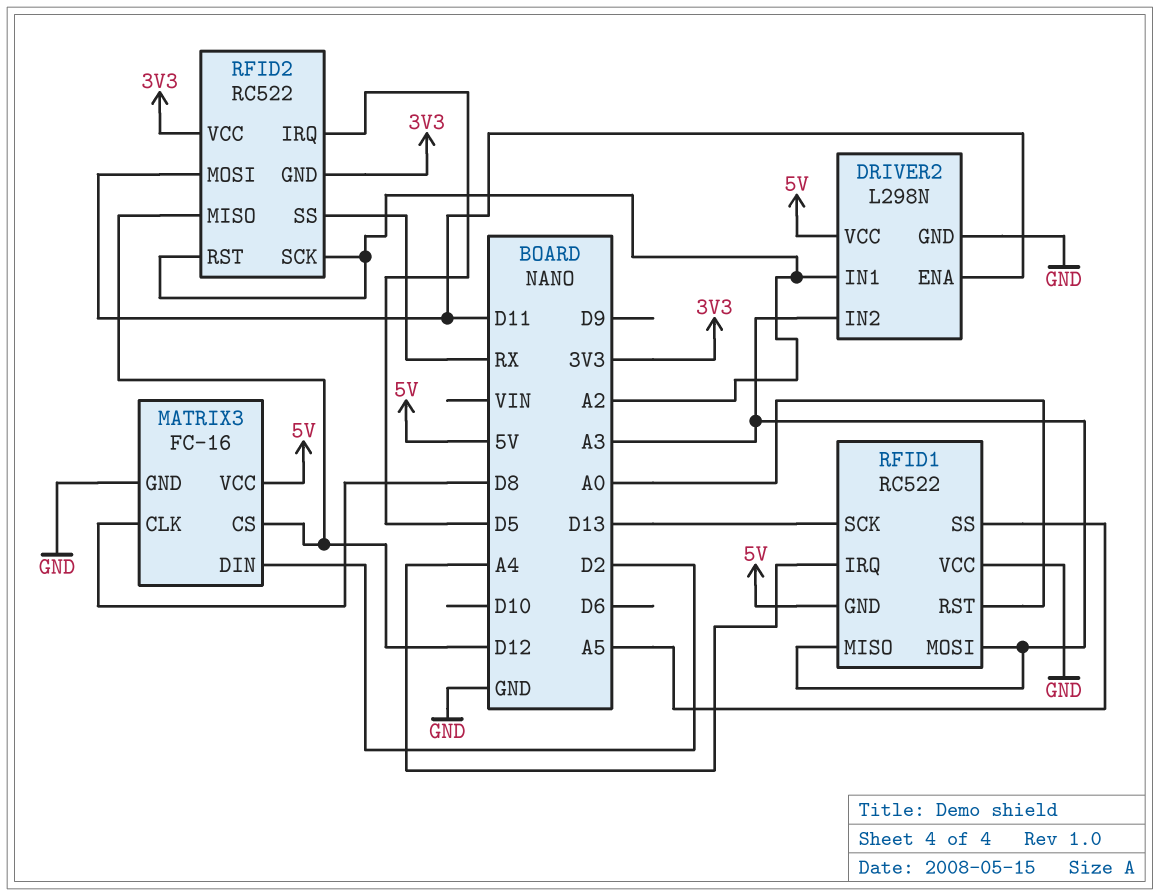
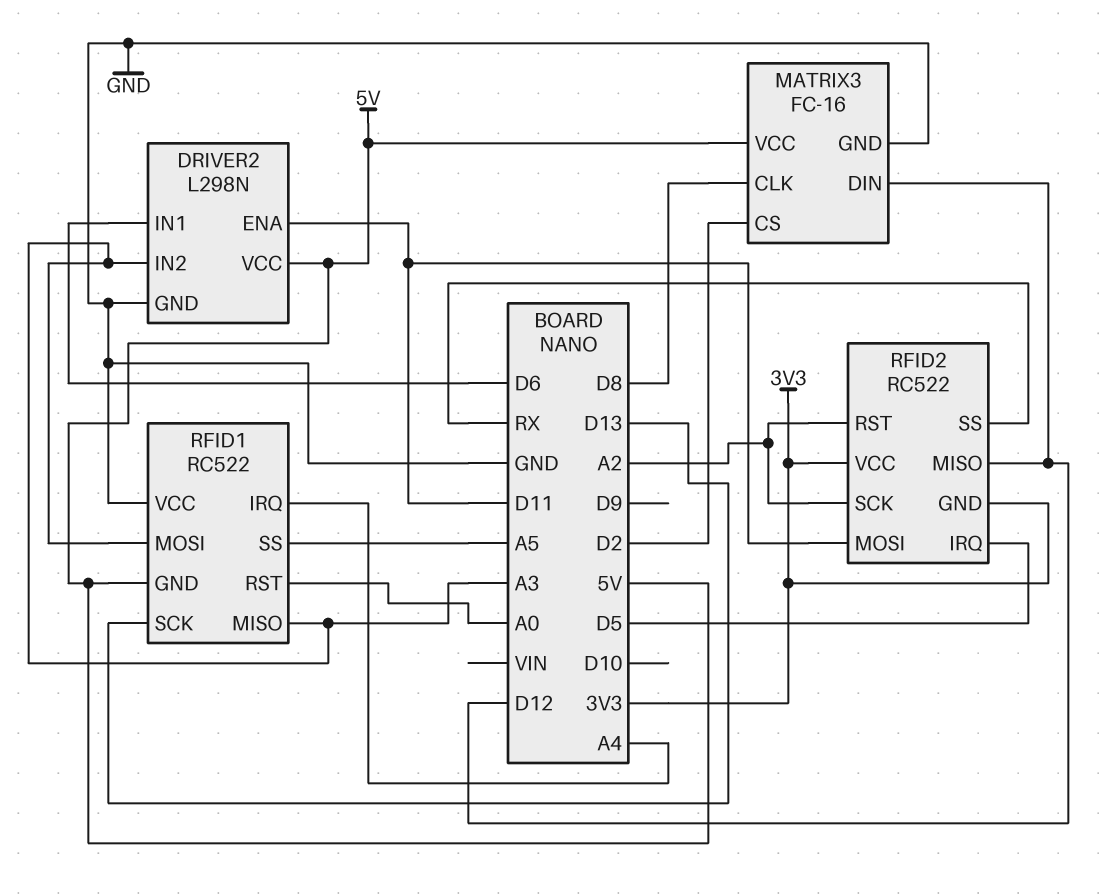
DRIVER2 pin IN1: A2 -> D6
MATRIX3 pin CS: D12 -> D2
MATRIX3 pin DIN: D2 -> D12

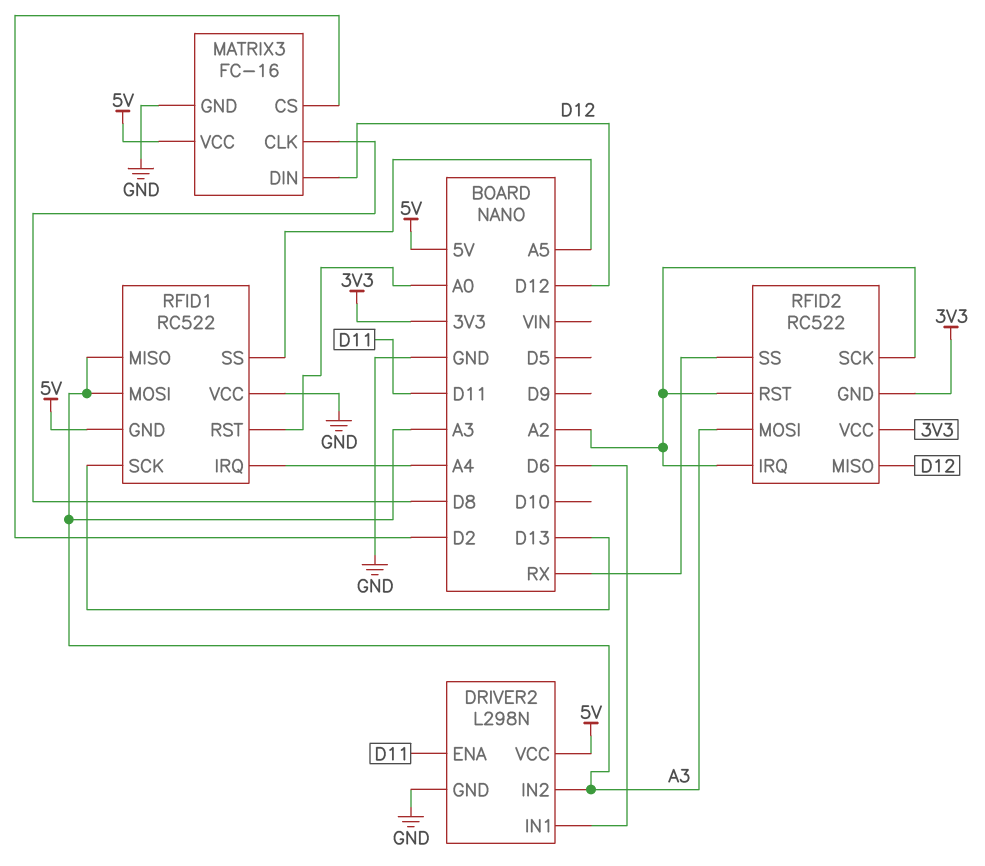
RFID2 pin IRQ: D5 -> A2
RFID2 pin MOSI: D11 -> A3

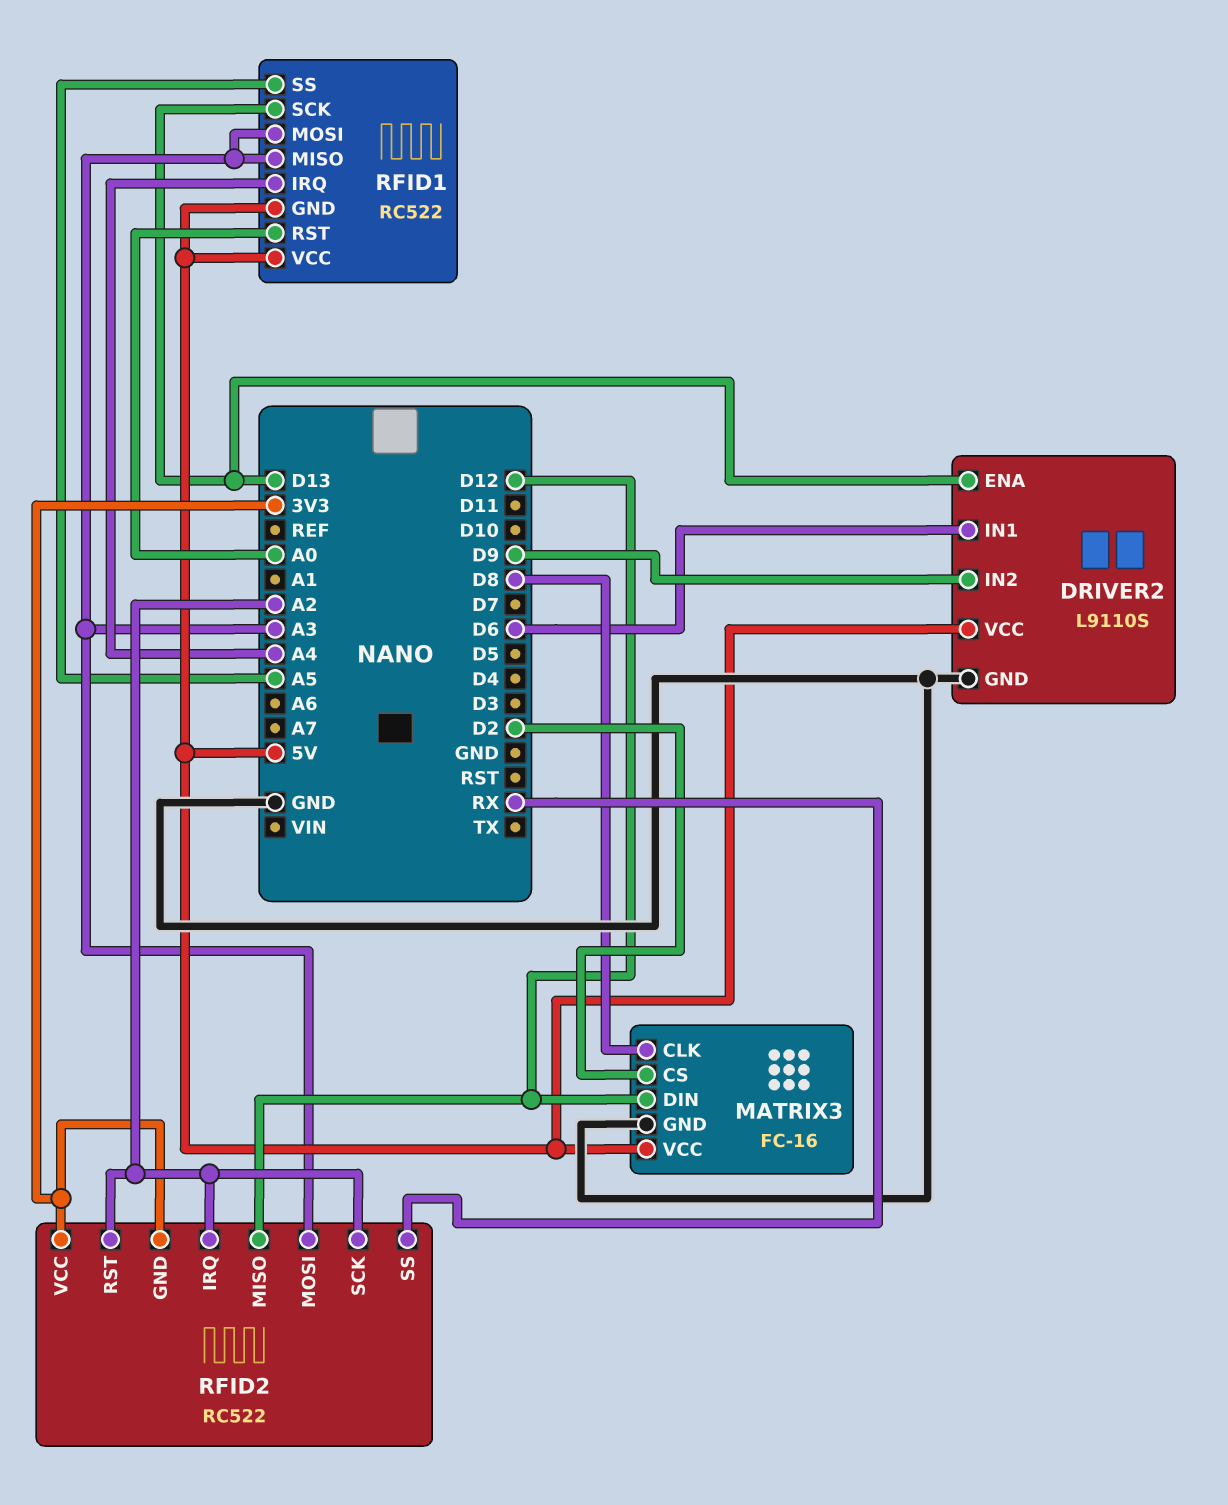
DRIVER2: L298N -> L9110S
DRIVER2 pin ENA: D11 -> D13
DRIVER2 pin IN2: A3 -> D9
RFID1 pin VCC: GND -> 5V

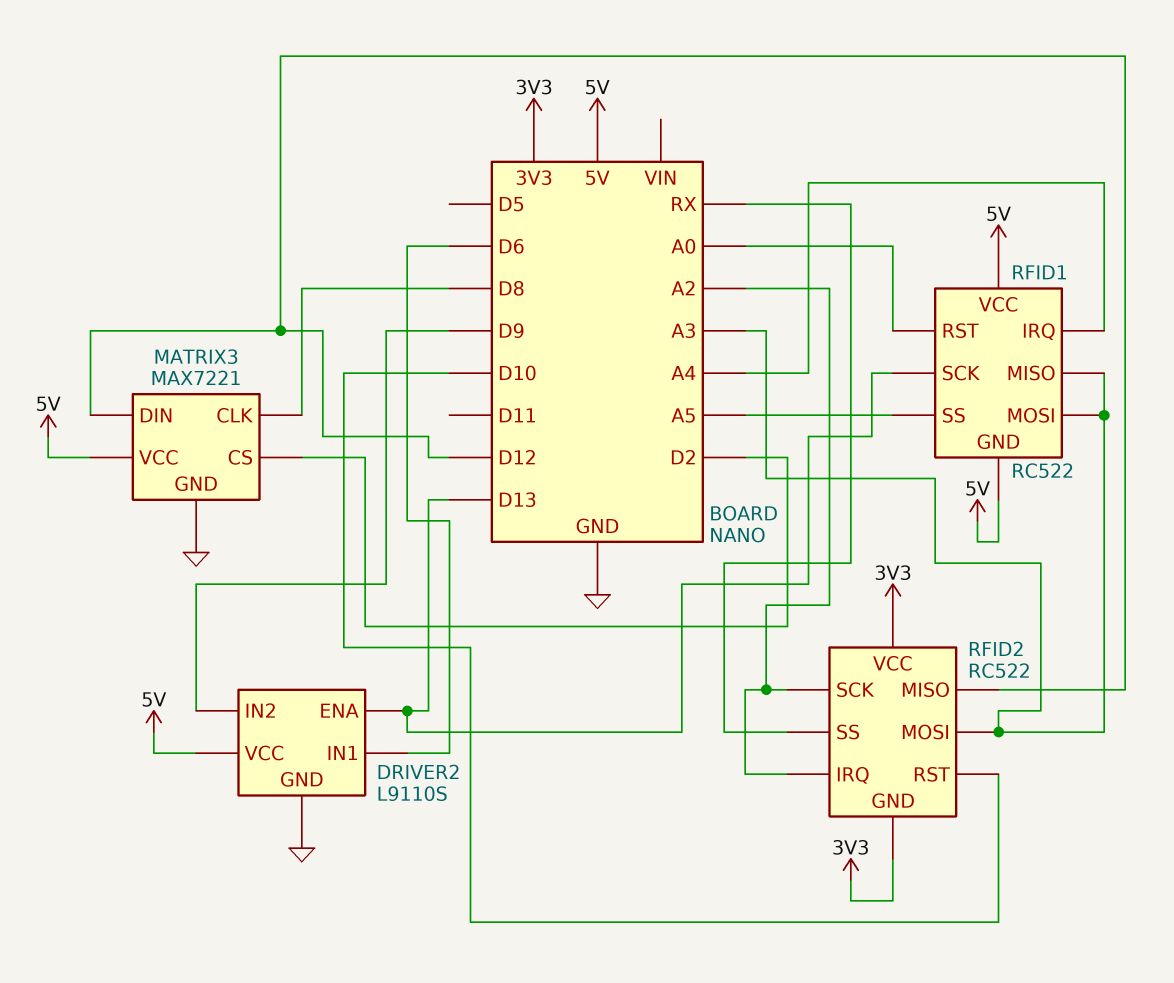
MATRIX3: FC-16 -> MAX7221
RFID2 pin RST: A2 -> D10

